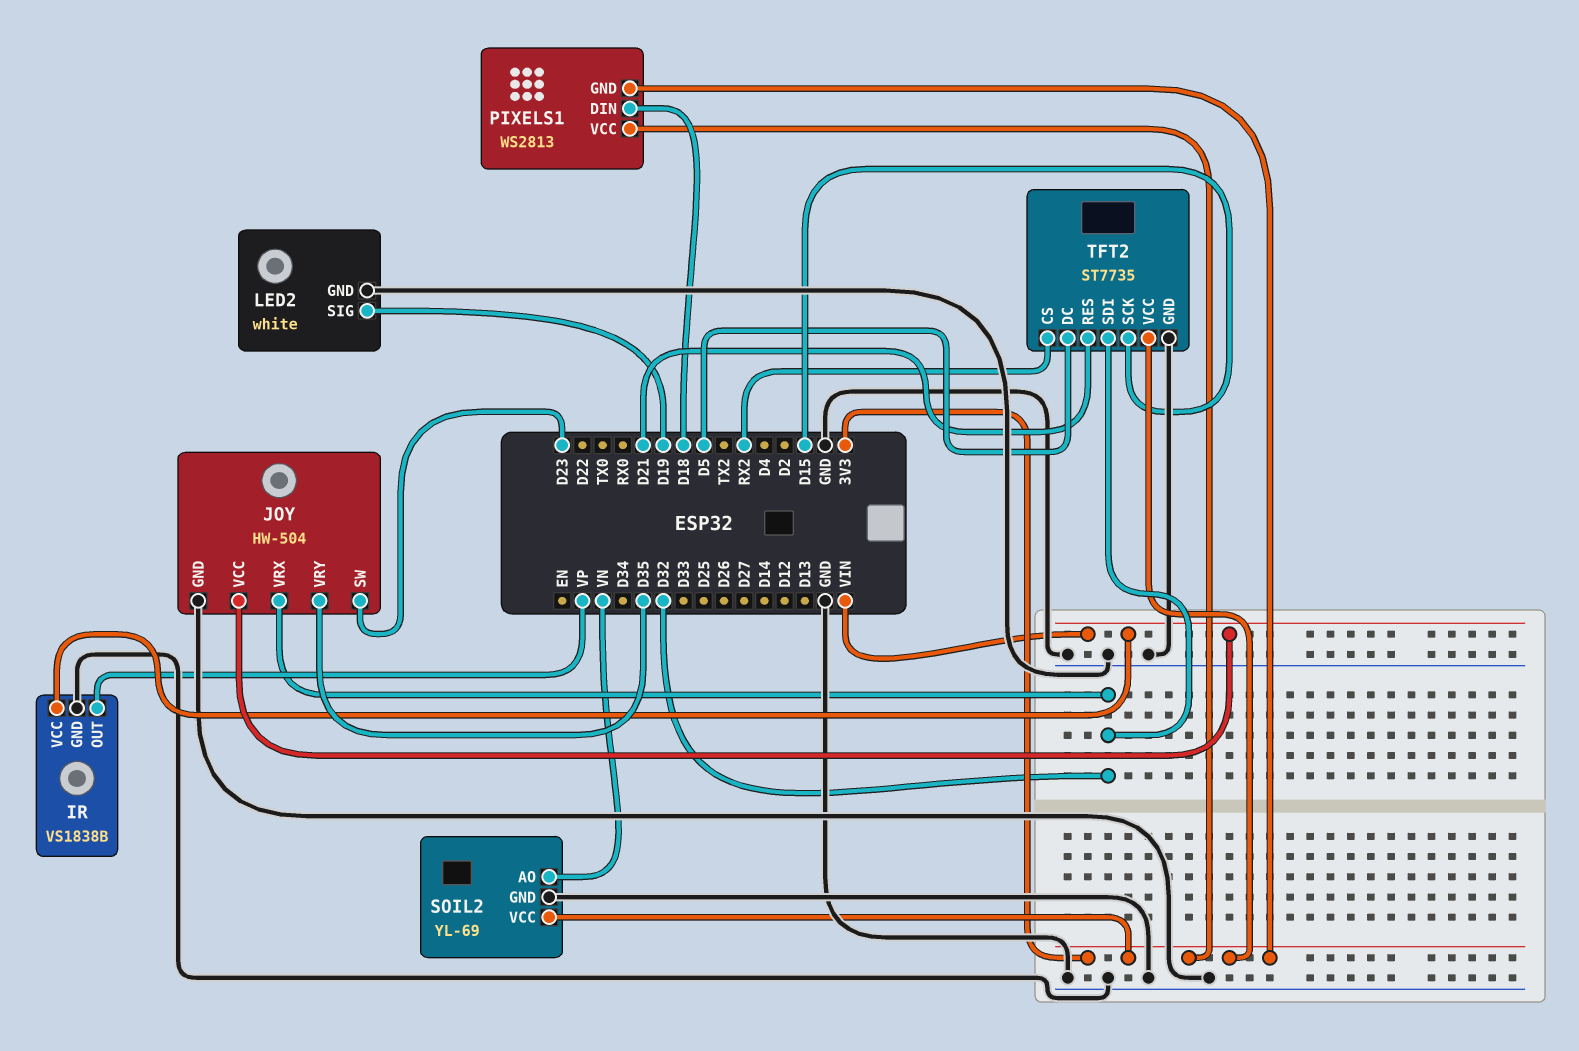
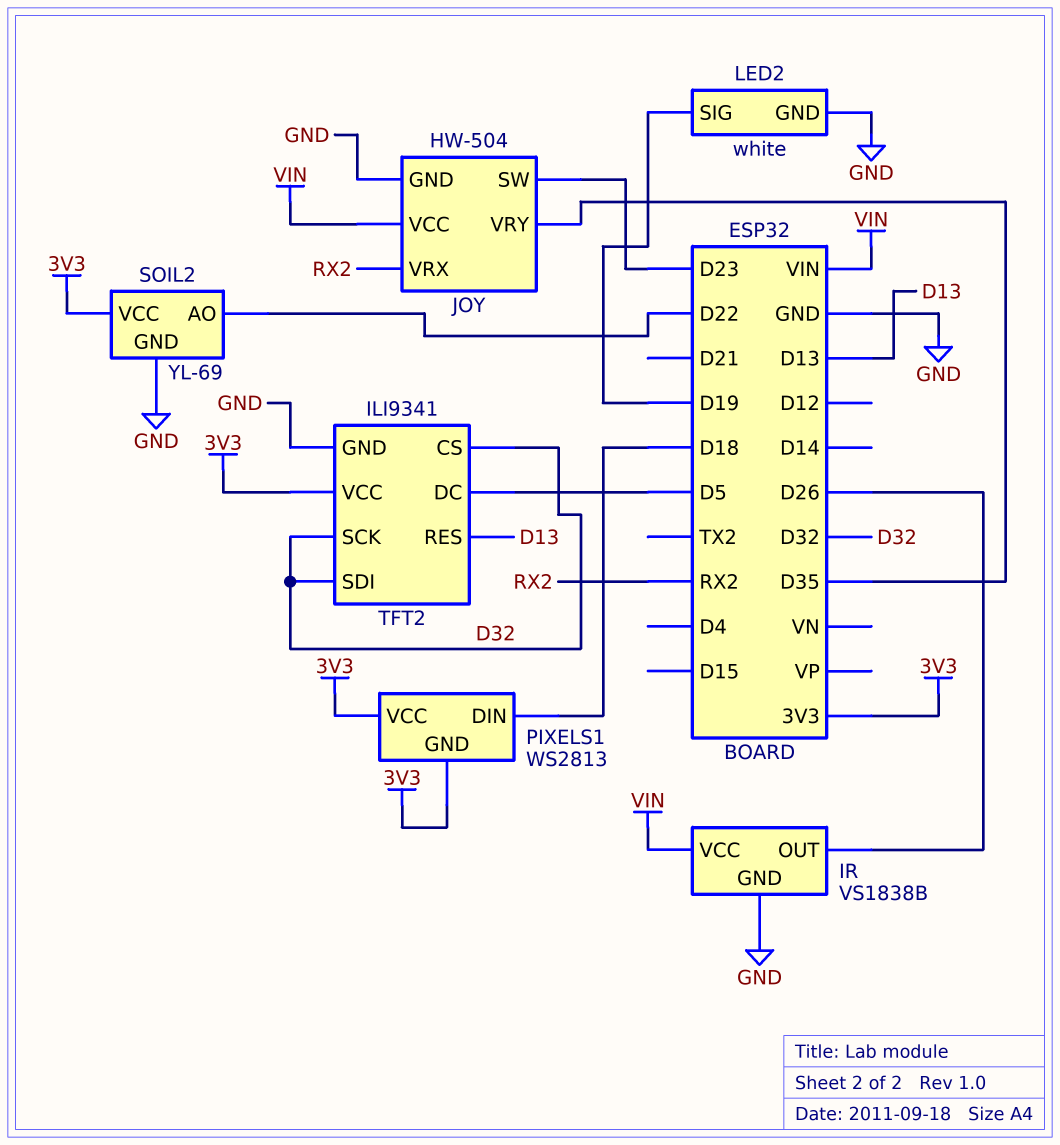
IR pin OUT: VP -> D26
JOY pin VRX: D32 -> RX2
SOIL2 pin AO: VN -> D22
TFT2: ST7735 -> ILI9341
TFT2 pin CS: RX2 -> D32
TFT2 pin RES: D21 -> D13
TFT2 pin SCK: D15 -> D32

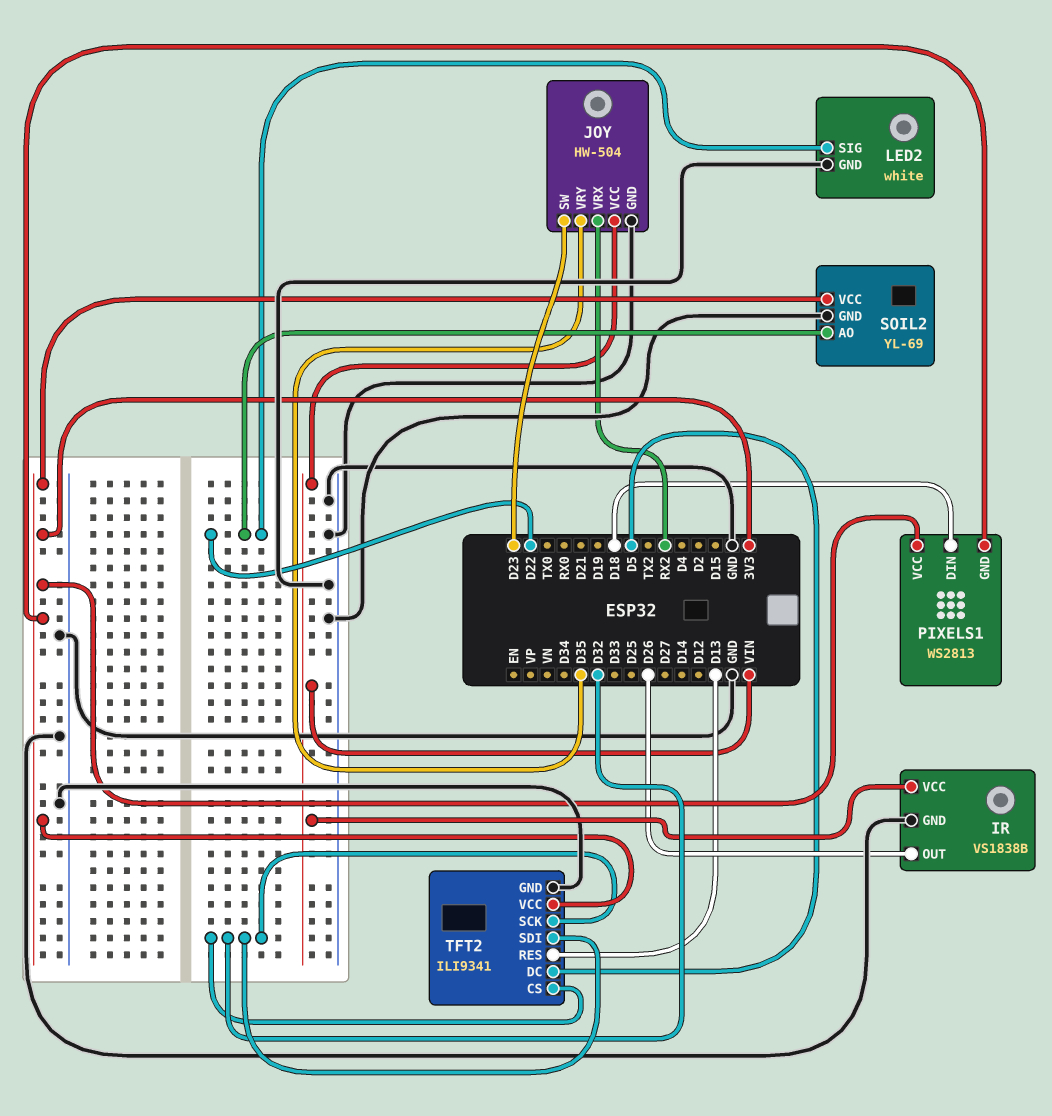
LED2 pin SIG: D19 -> D22

